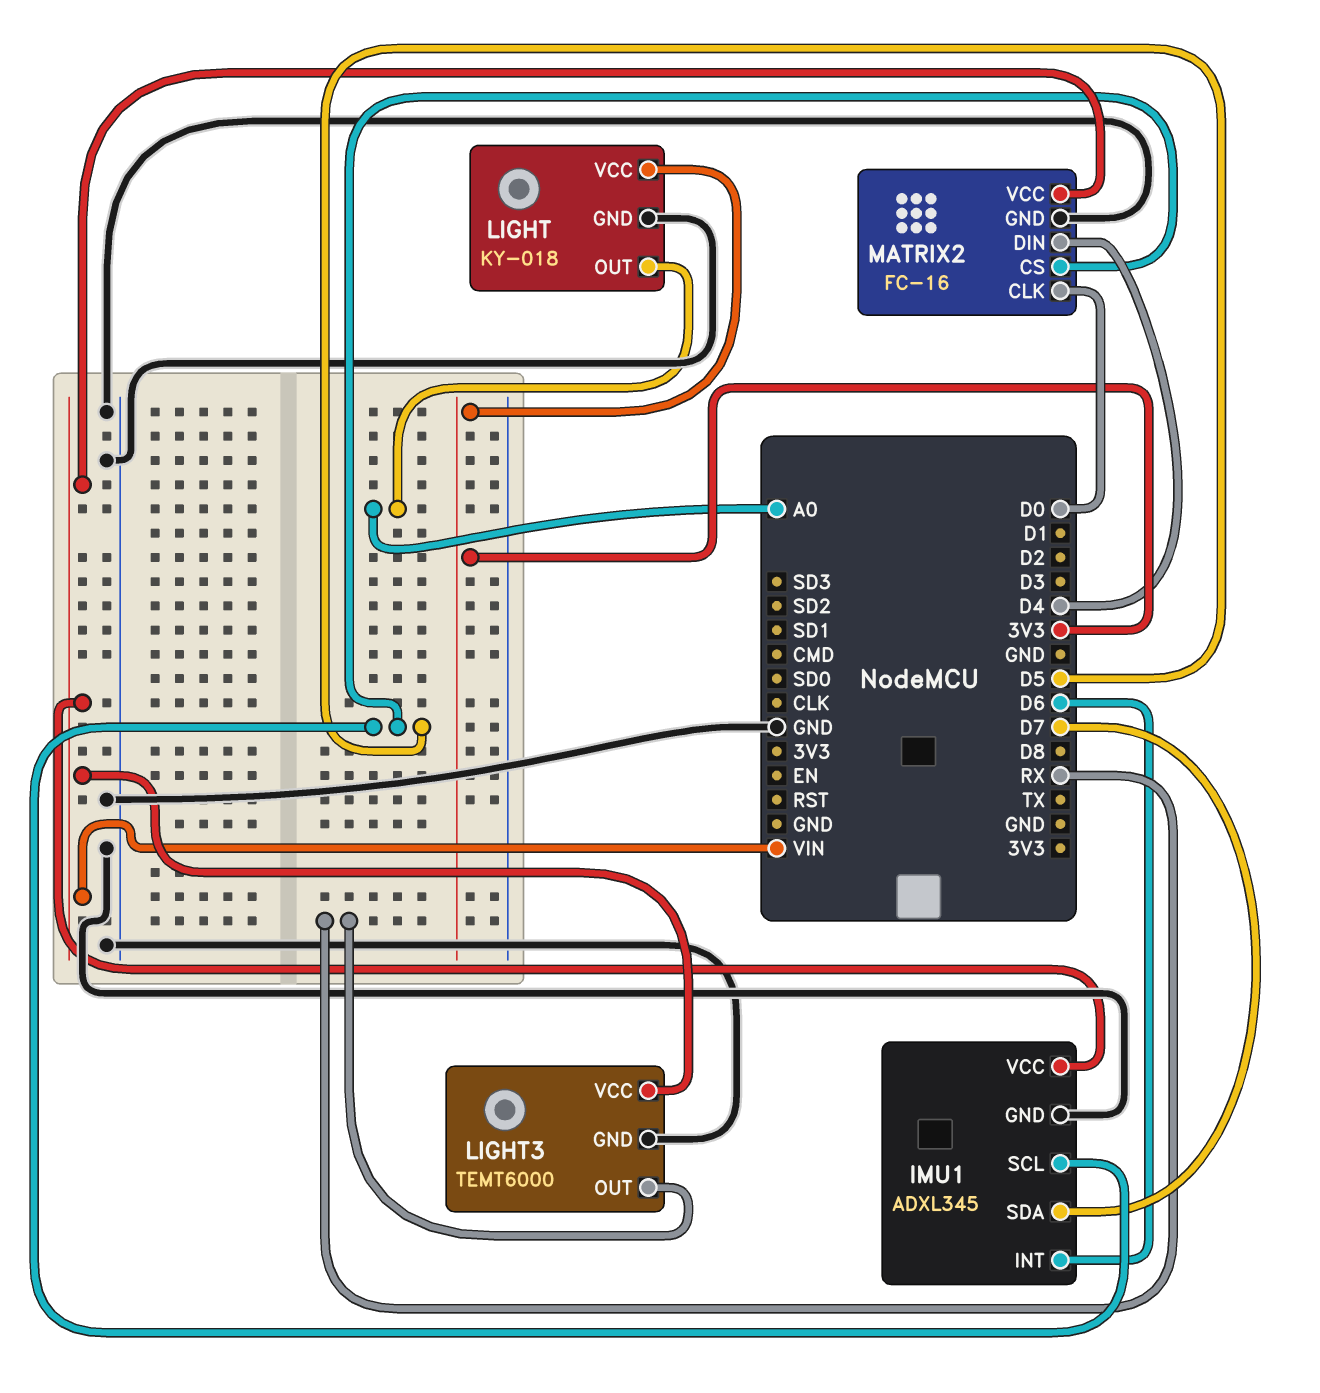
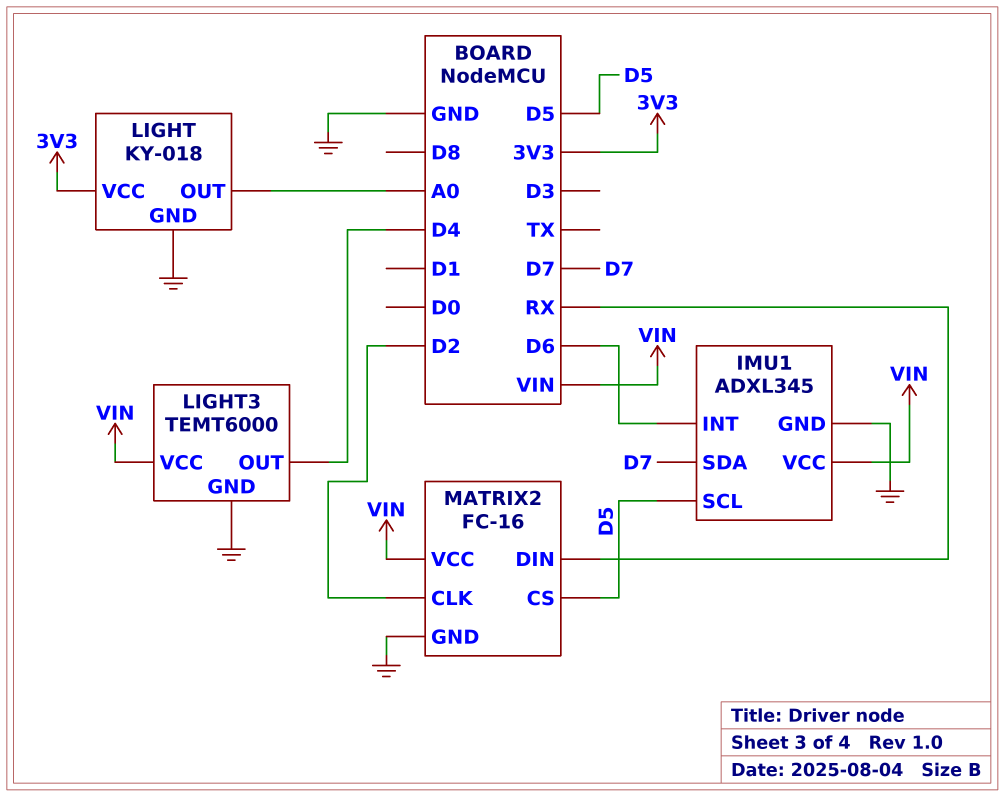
LIGHT3 pin OUT: RX -> D4
MATRIX2 pin CLK: D0 -> D2
MATRIX2 pin DIN: D4 -> RX

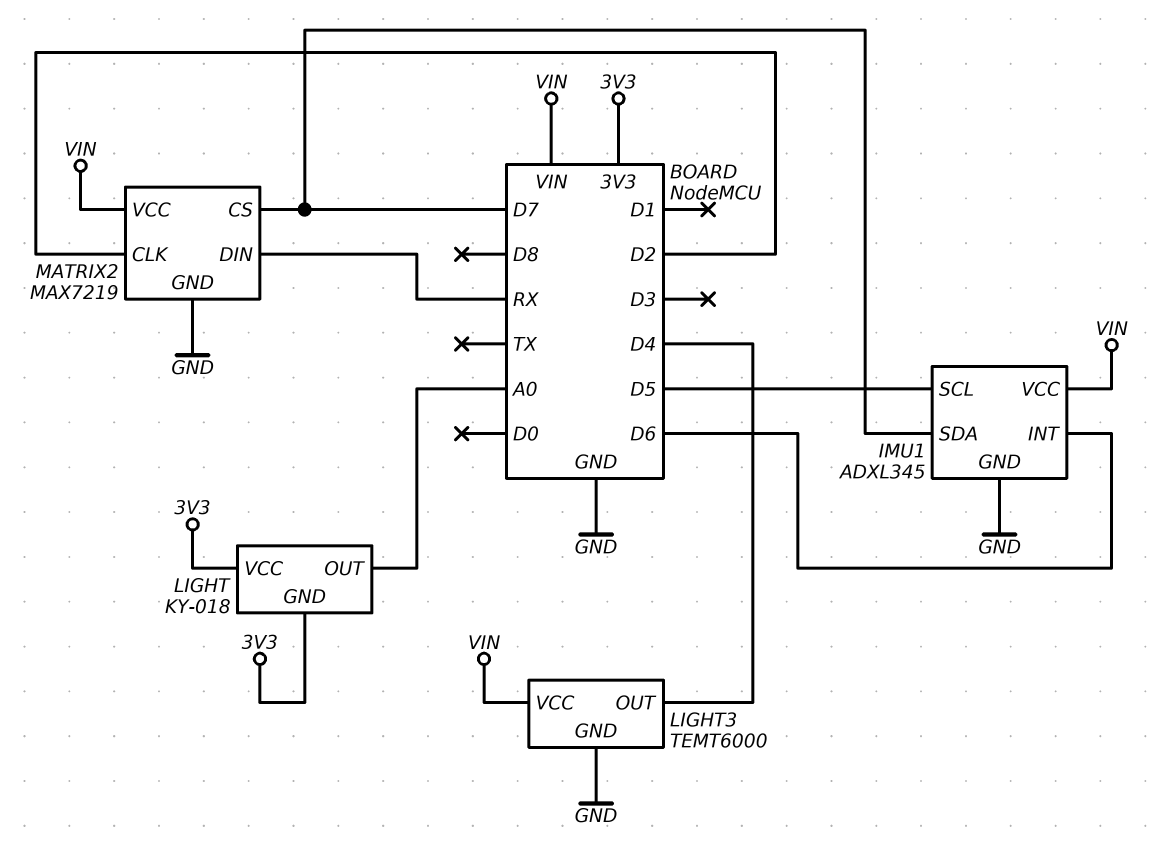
LIGHT pin GND: GND -> 3V3
MATRIX2: FC-16 -> MAX7219
MATRIX2 pin CS: D5 -> D7

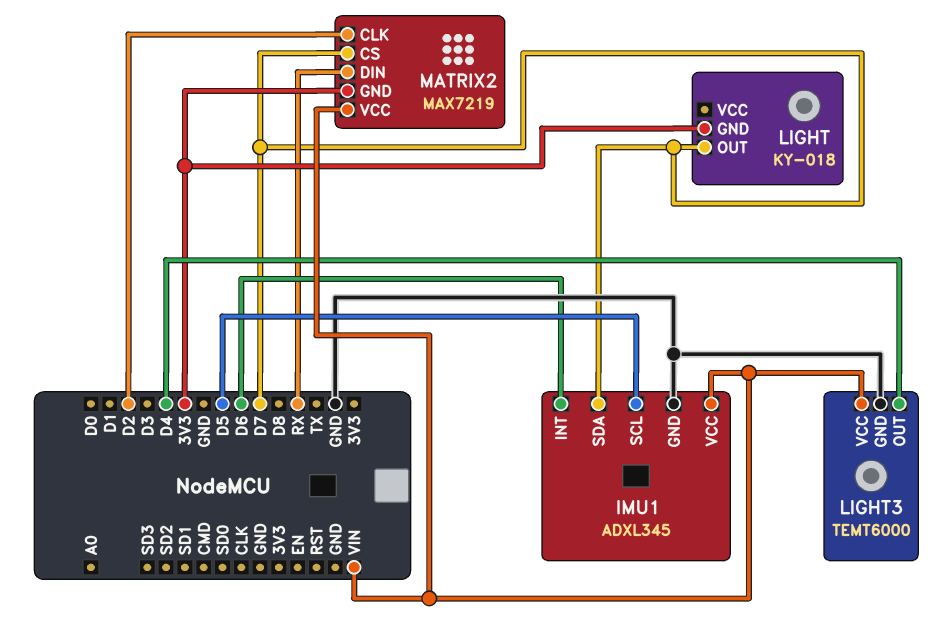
LIGHT pin OUT: A0 -> D7
LIGHT pin VCC: 3V3 -> none
MATRIX2 pin GND: GND -> 3V3

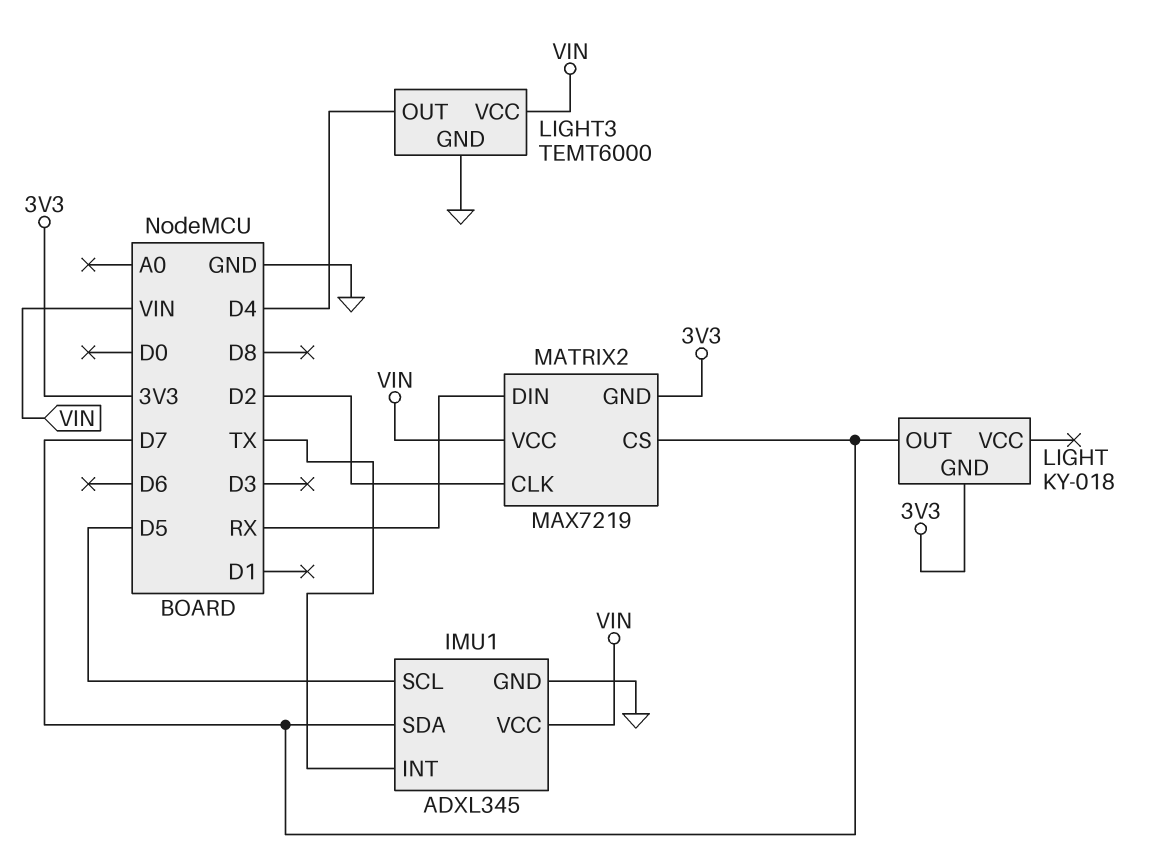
IMU1 pin INT: D6 -> TX

